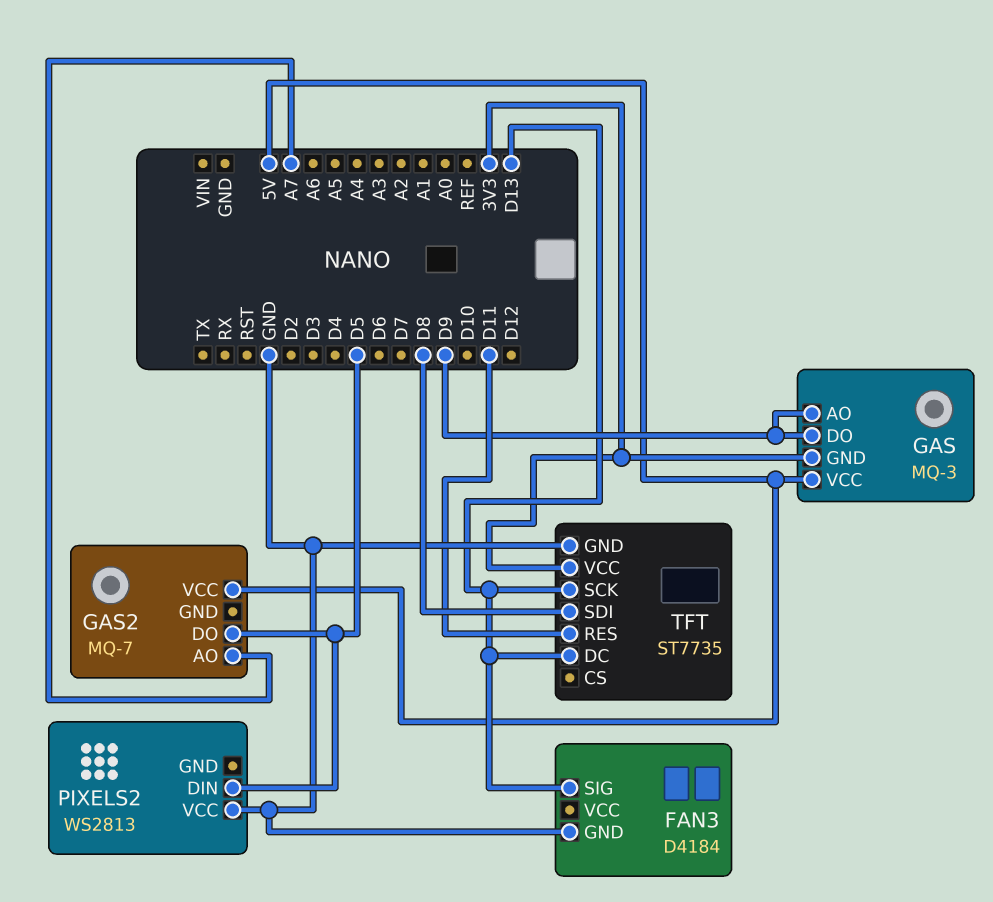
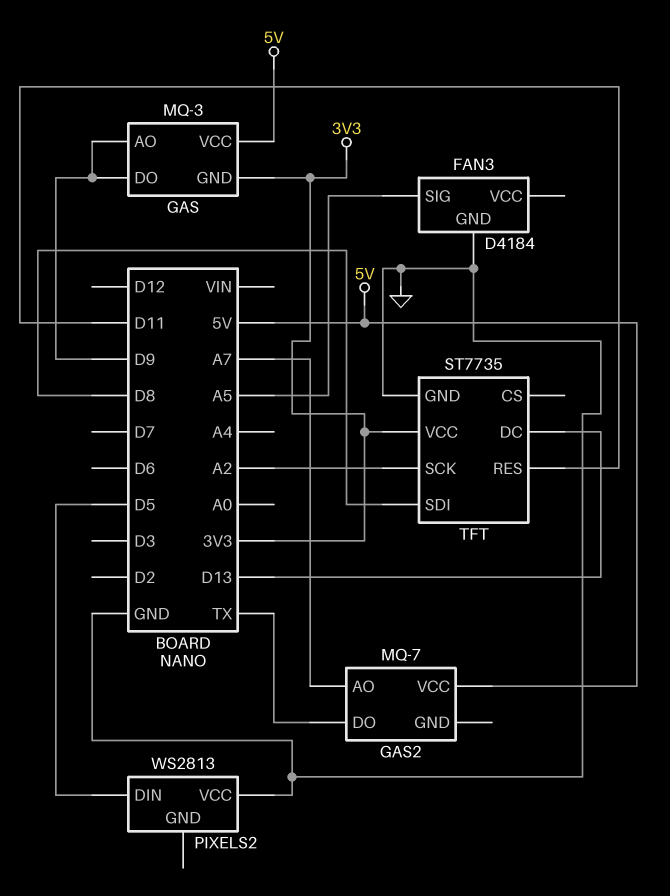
FAN3 pin SIG: D13 -> A5
GAS2 pin DO: D5 -> TX
TFT pin SCK: D13 -> A2

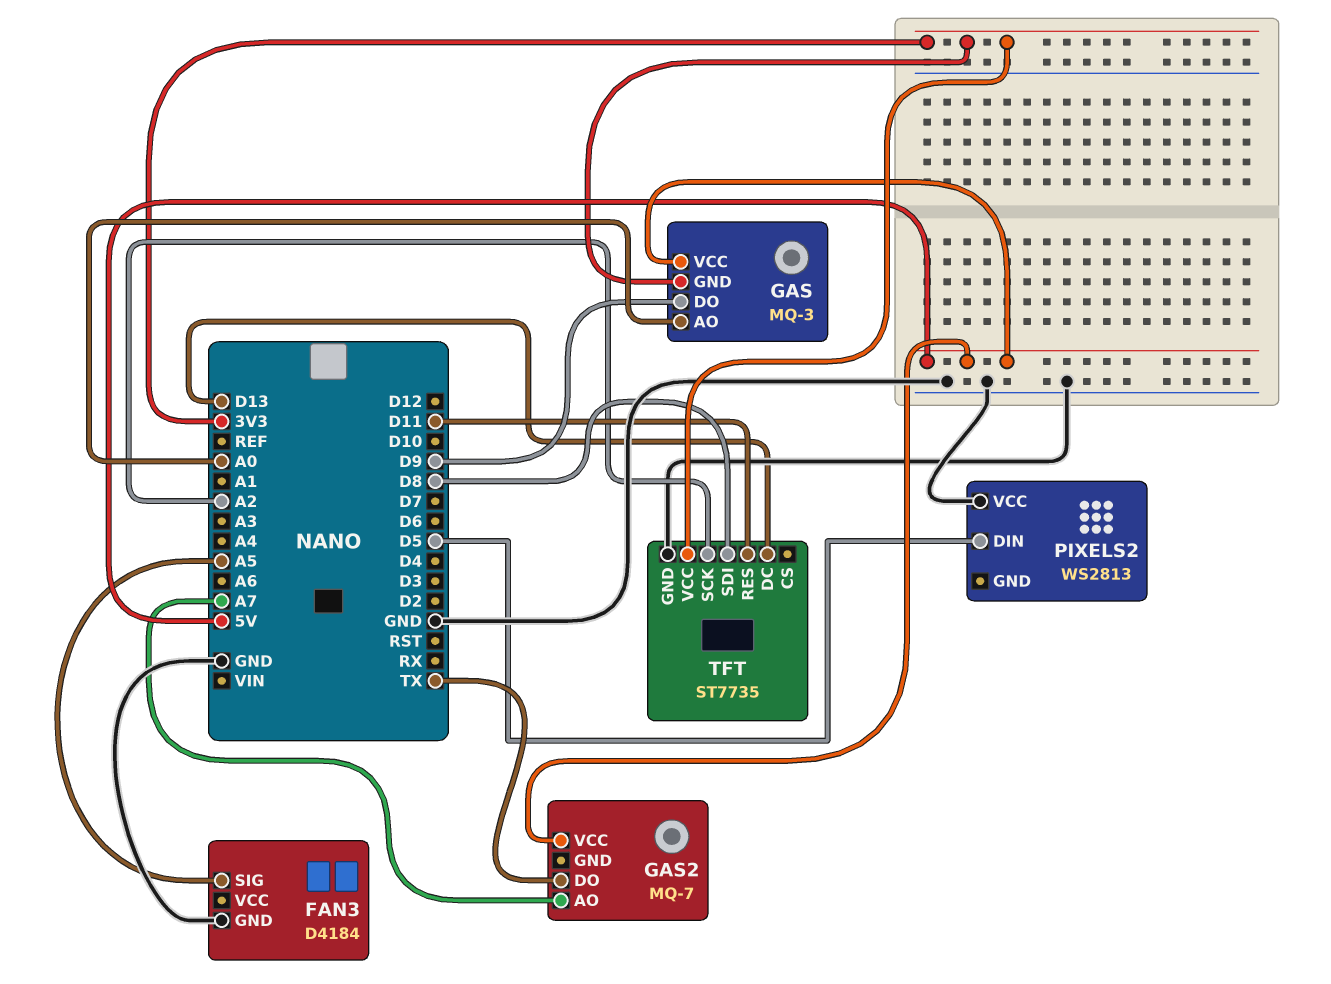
GAS pin AO: D9 -> A0

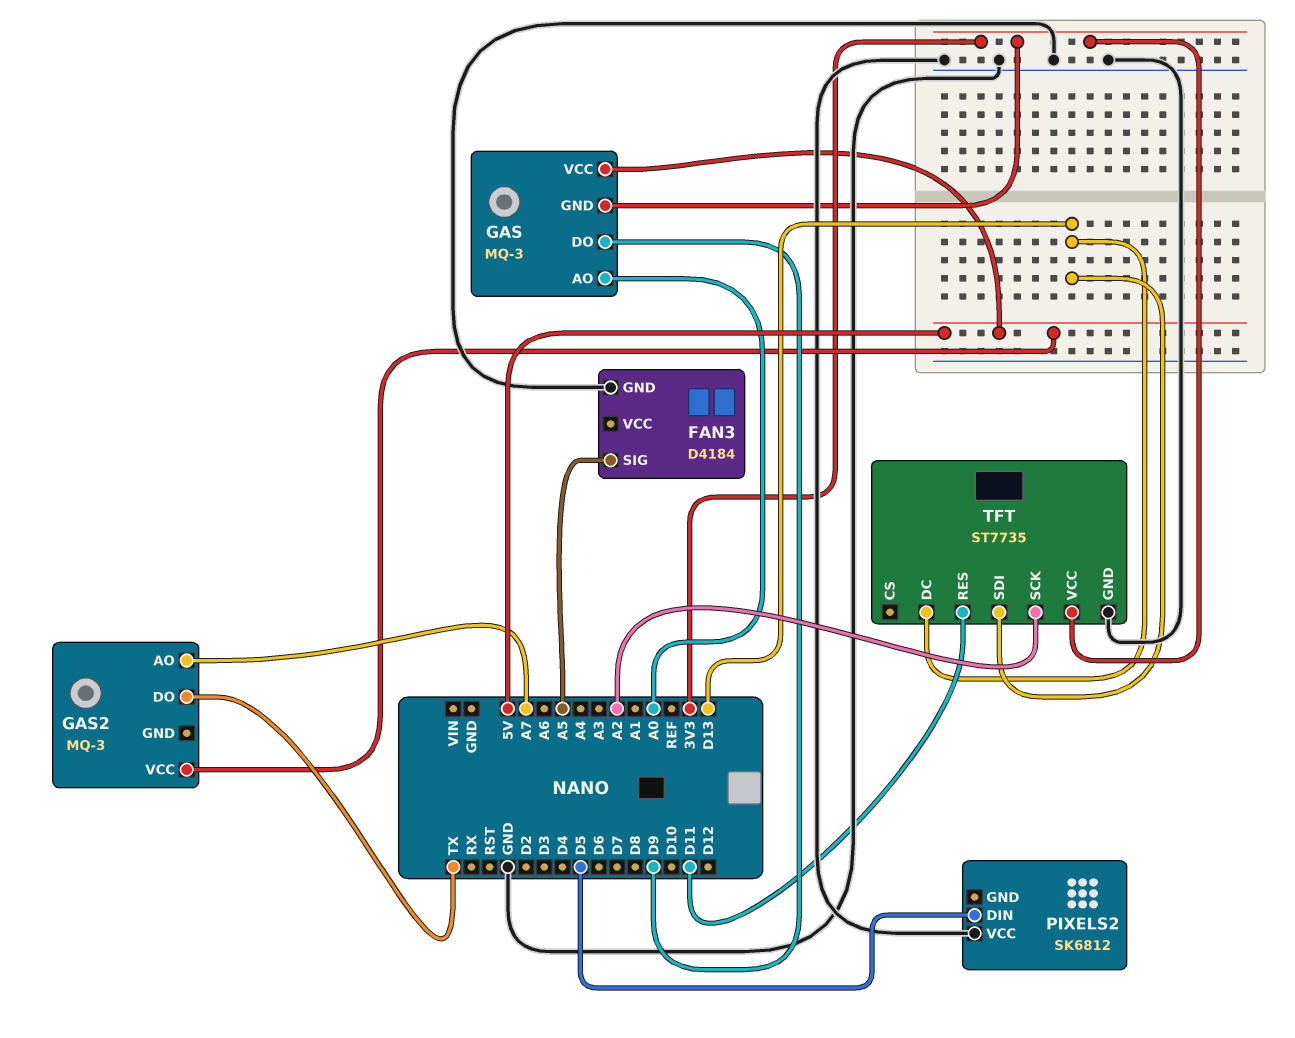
GAS2: MQ-7 -> MQ-3
PIXELS2: WS2813 -> SK6812
TFT pin SDI: D8 -> D13

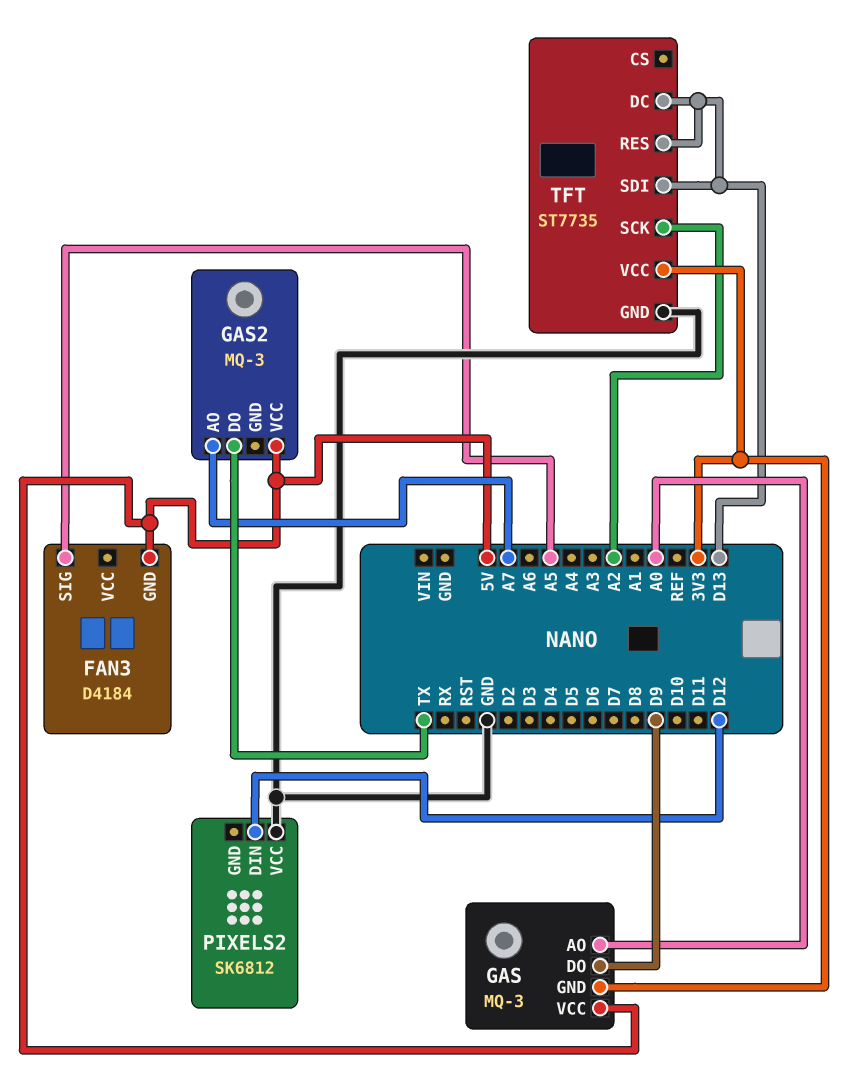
FAN3 pin GND: GND -> 5V
PIXELS2 pin DIN: D5 -> D12
TFT pin RES: D11 -> D13

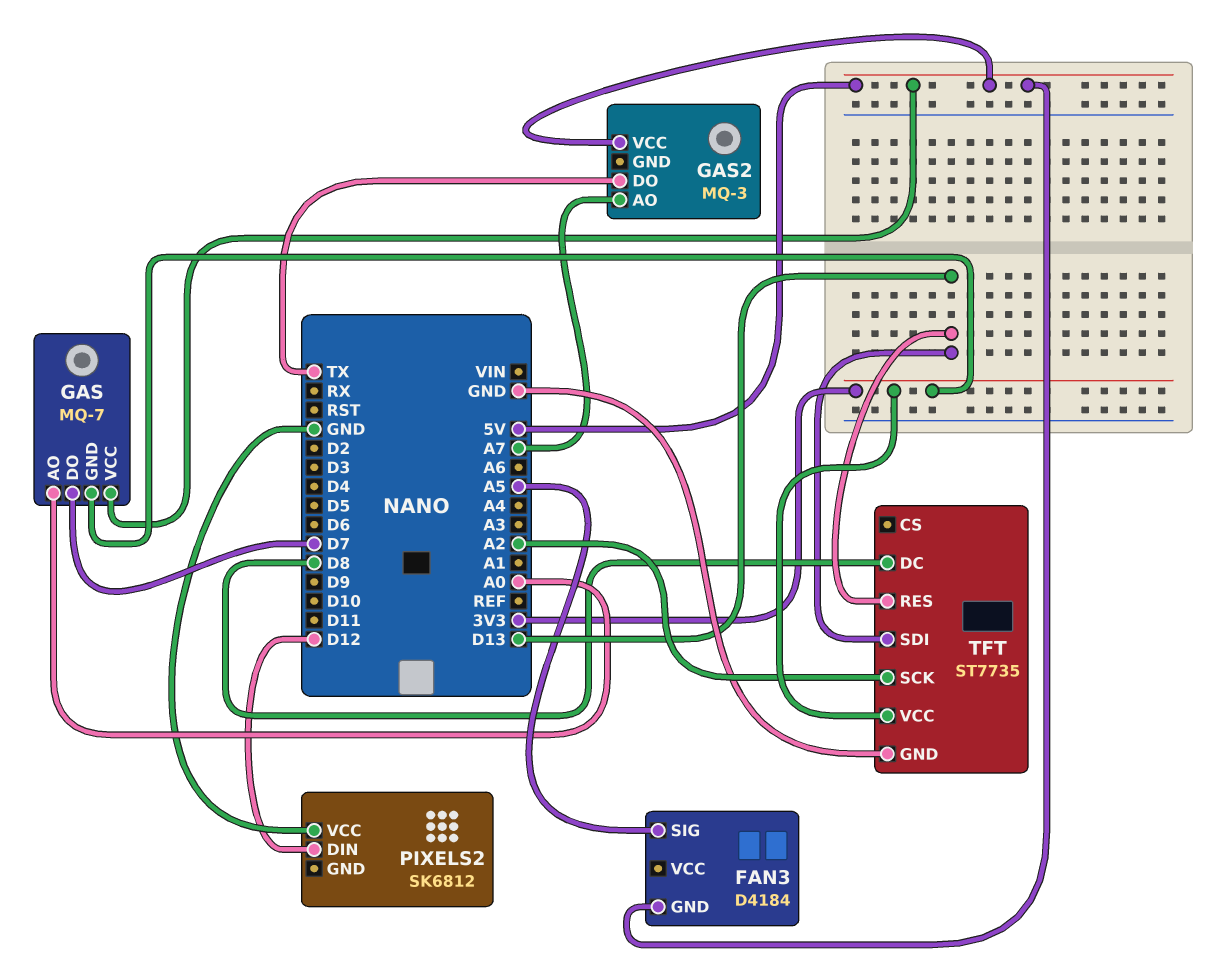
GAS: MQ-3 -> MQ-7
GAS pin DO: D9 -> D7
TFT pin DC: D13 -> D8

